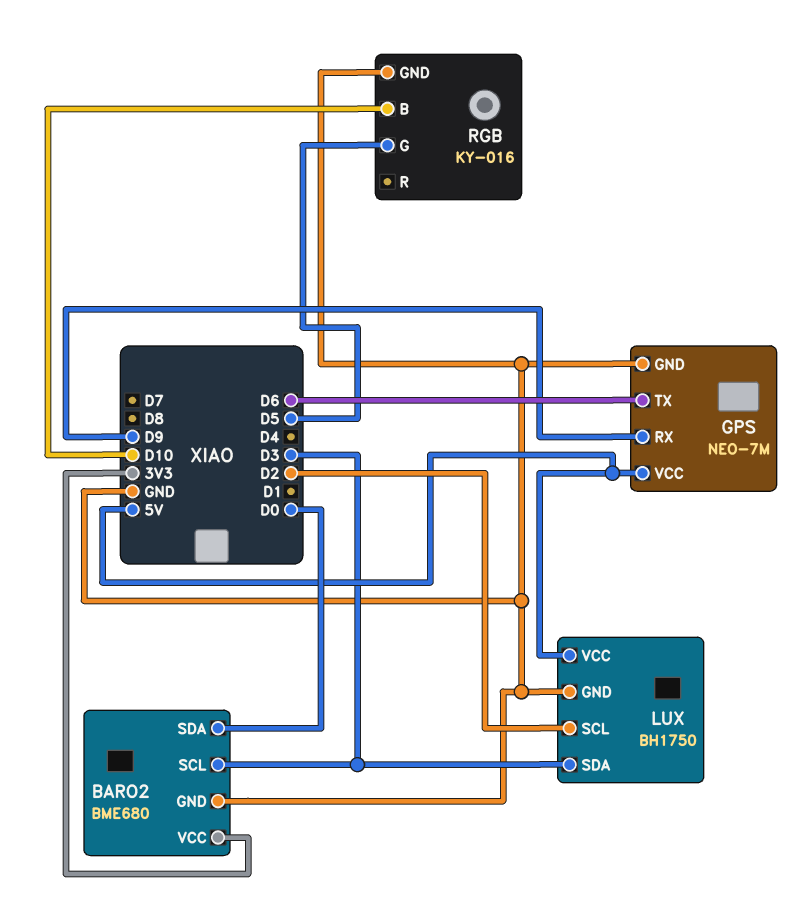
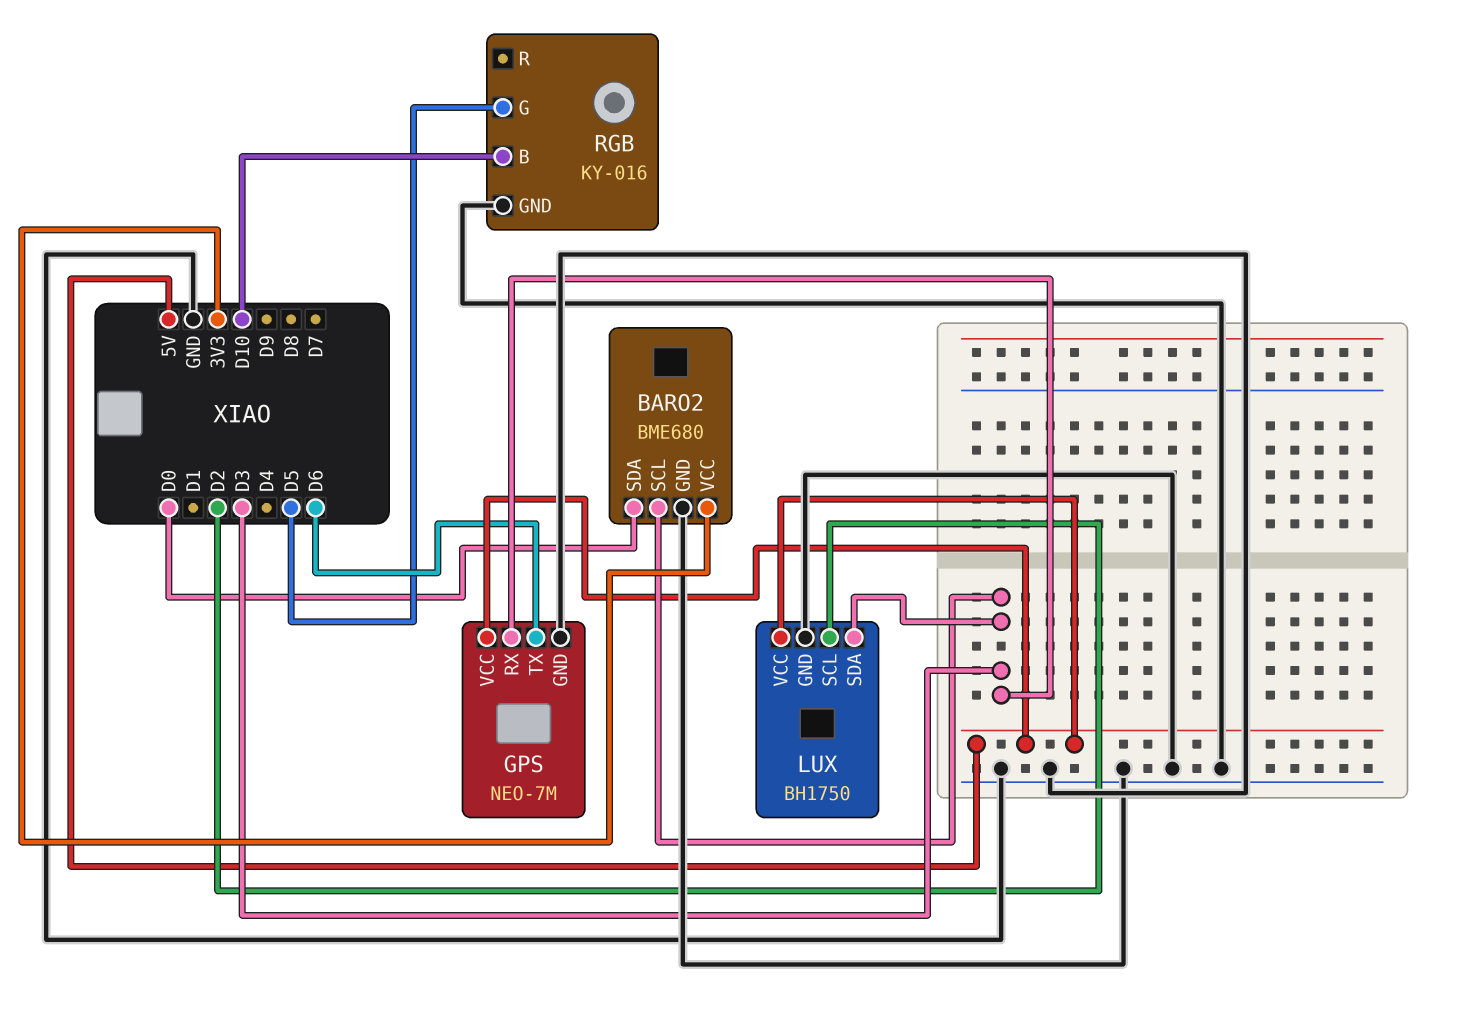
GPS pin RX: D9 -> D3

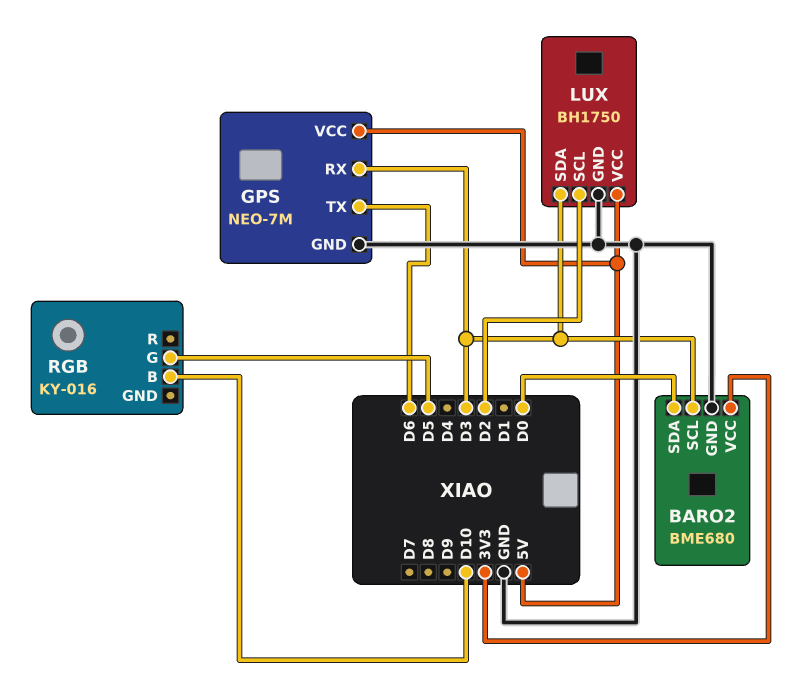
RGB pin GND: GND -> none

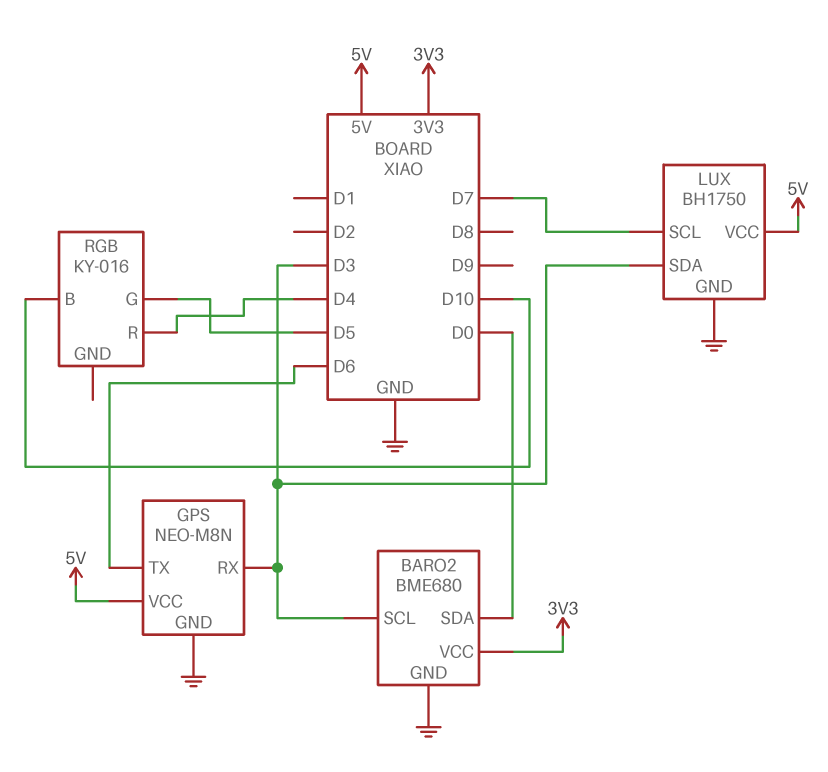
GPS: NEO-7M -> NEO-M8N
LUX pin SCL: D2 -> D7
RGB pin R: none -> D4

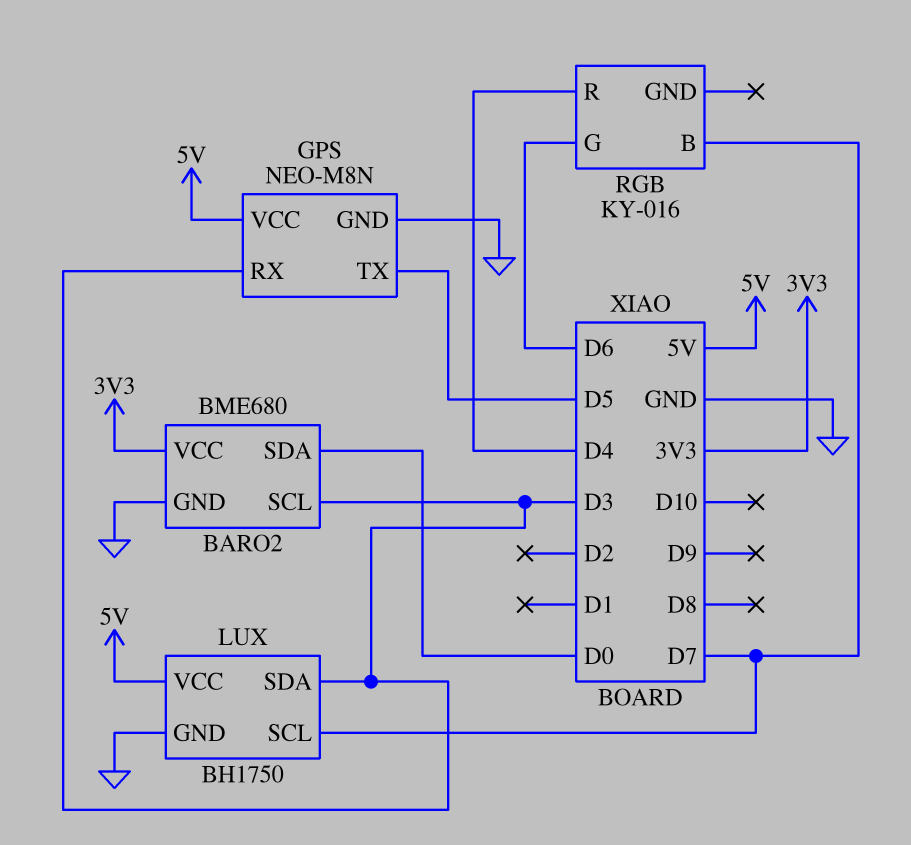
GPS pin TX: D6 -> D5
RGB pin B: D10 -> D7
RGB pin G: D5 -> D6

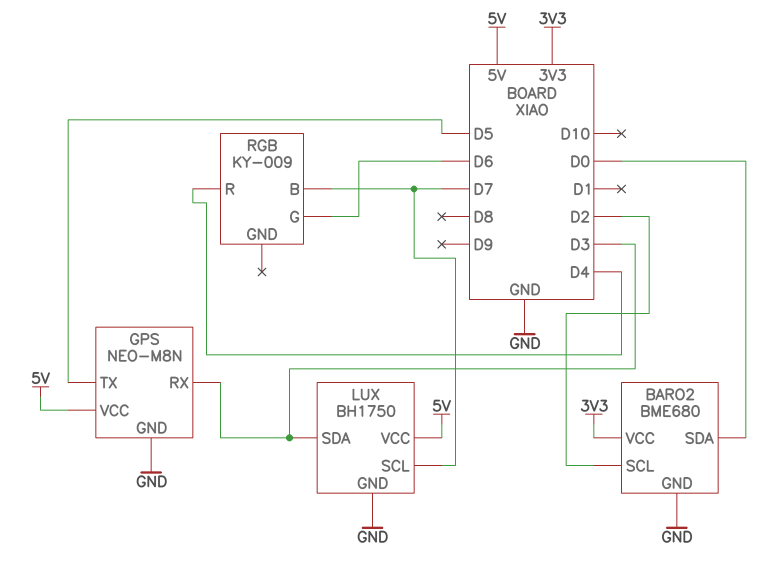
BARO2 pin SCL: D3 -> D2
RGB: KY-016 -> KY-009

